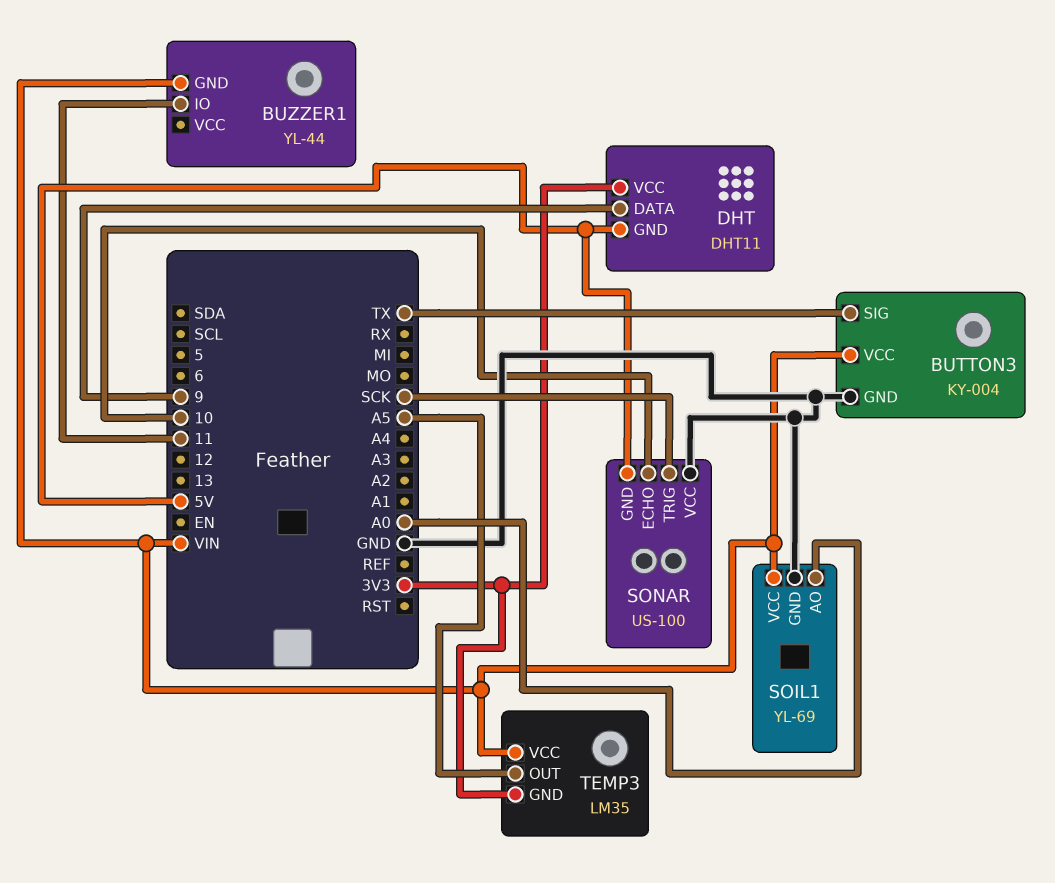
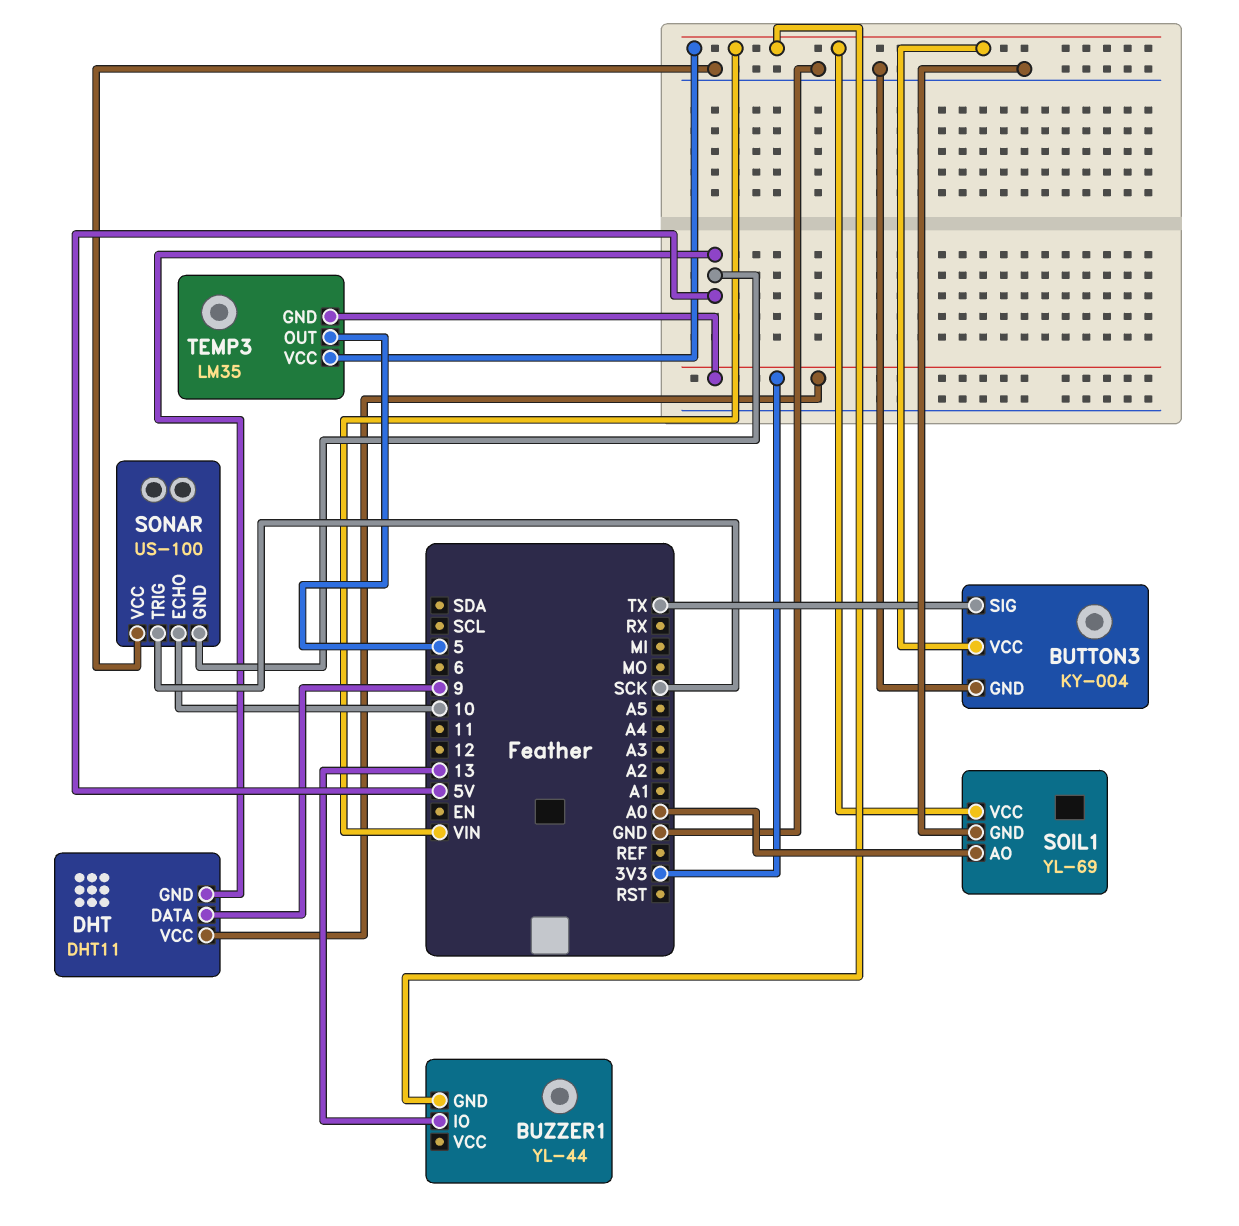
BUZZER1 pin IO: 11 -> 13
TEMP3 pin OUT: A5 -> 5

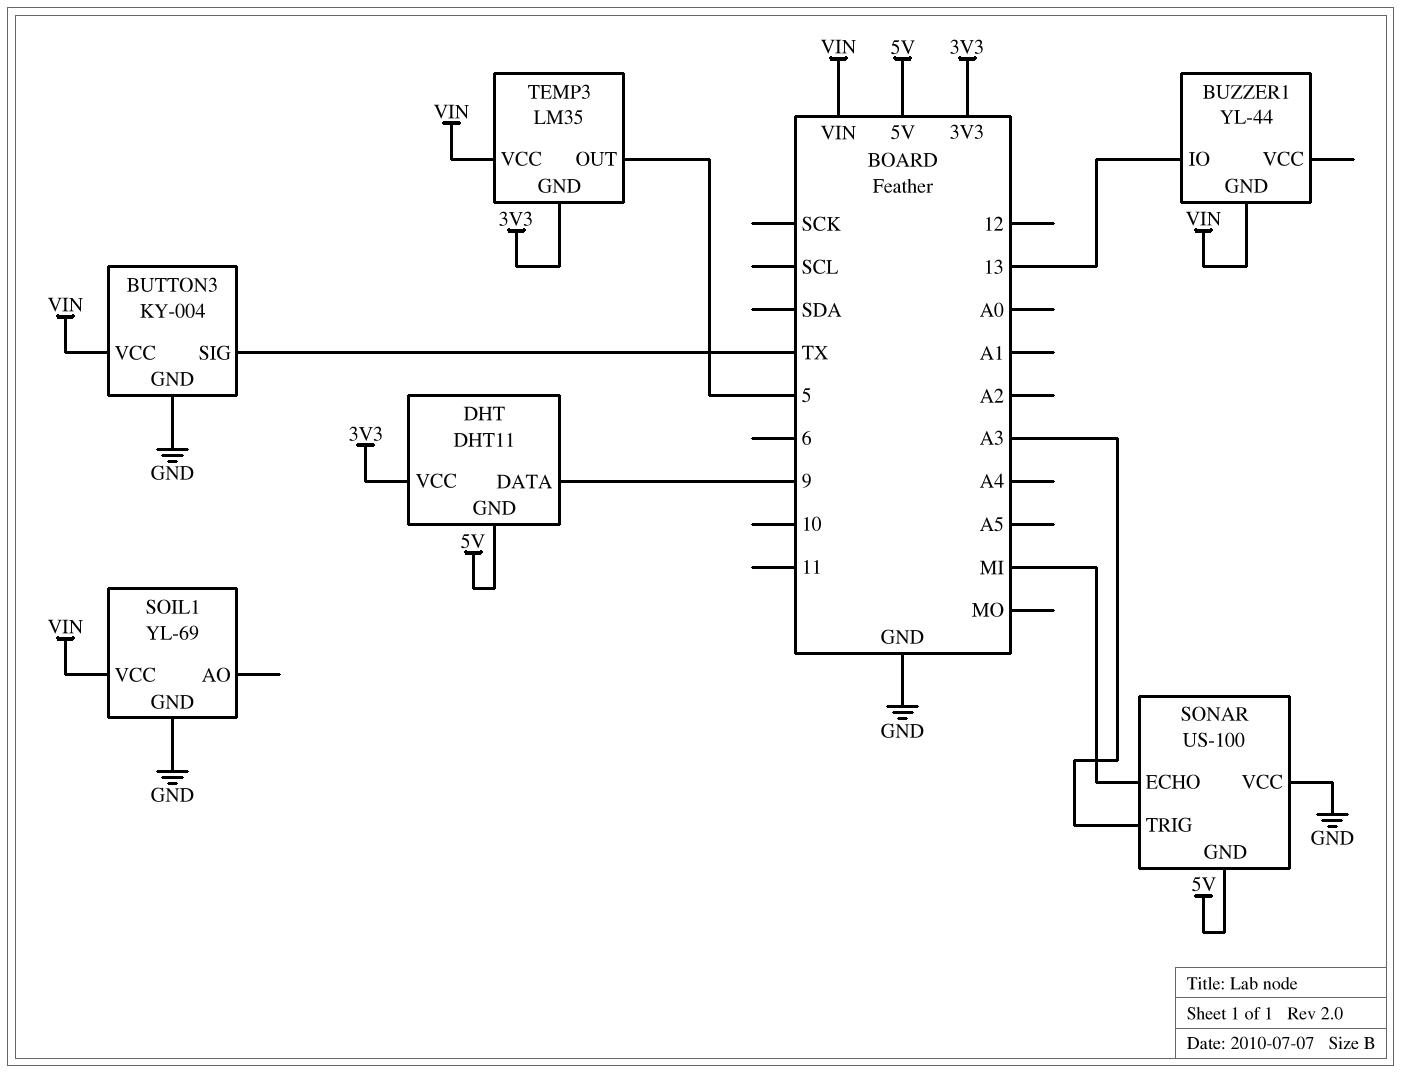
SOIL1 pin AO: A0 -> none
SONAR pin ECHO: 10 -> MI
SONAR pin TRIG: SCK -> A3

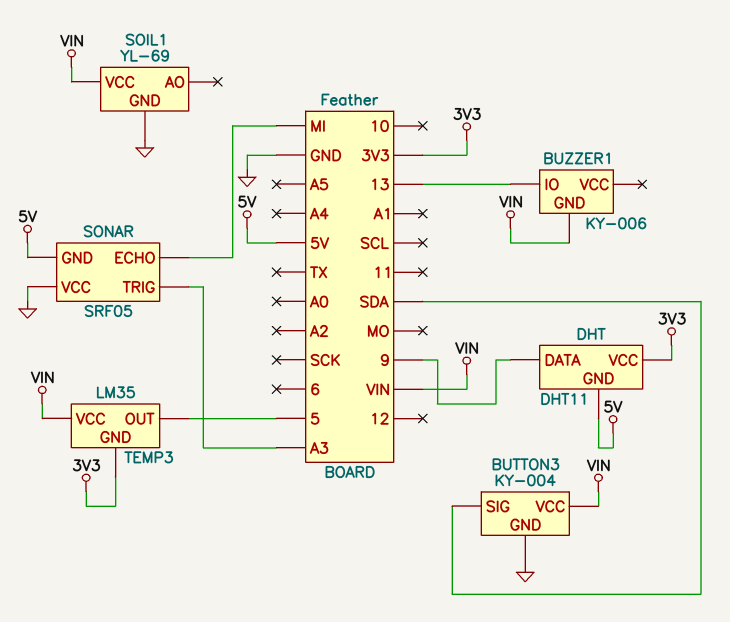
BUTTON3 pin SIG: TX -> SDA
BUZZER1: YL-44 -> KY-006
SONAR: US-100 -> SRF05

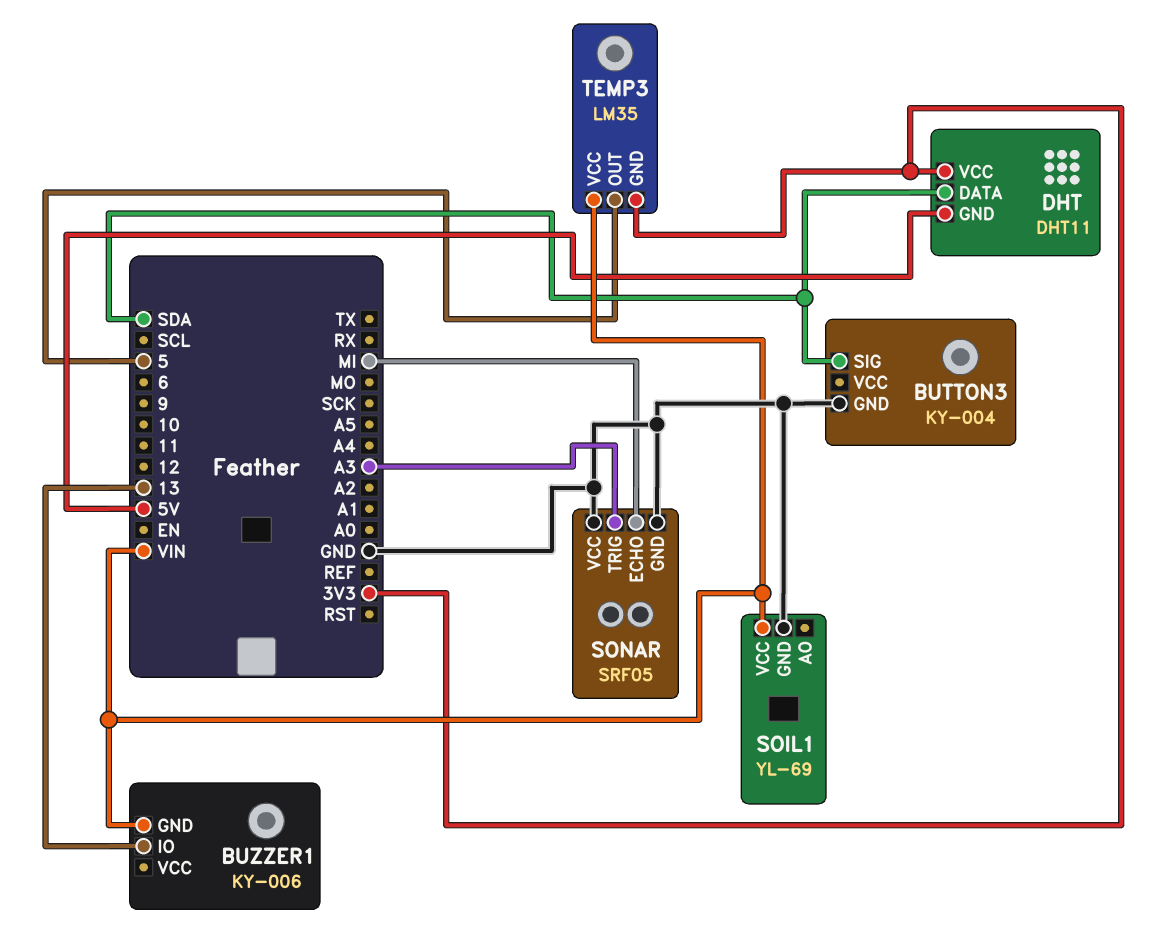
BUTTON3 pin VCC: VIN -> none
DHT pin DATA: 9 -> SDA
SONAR pin GND: 5V -> GND

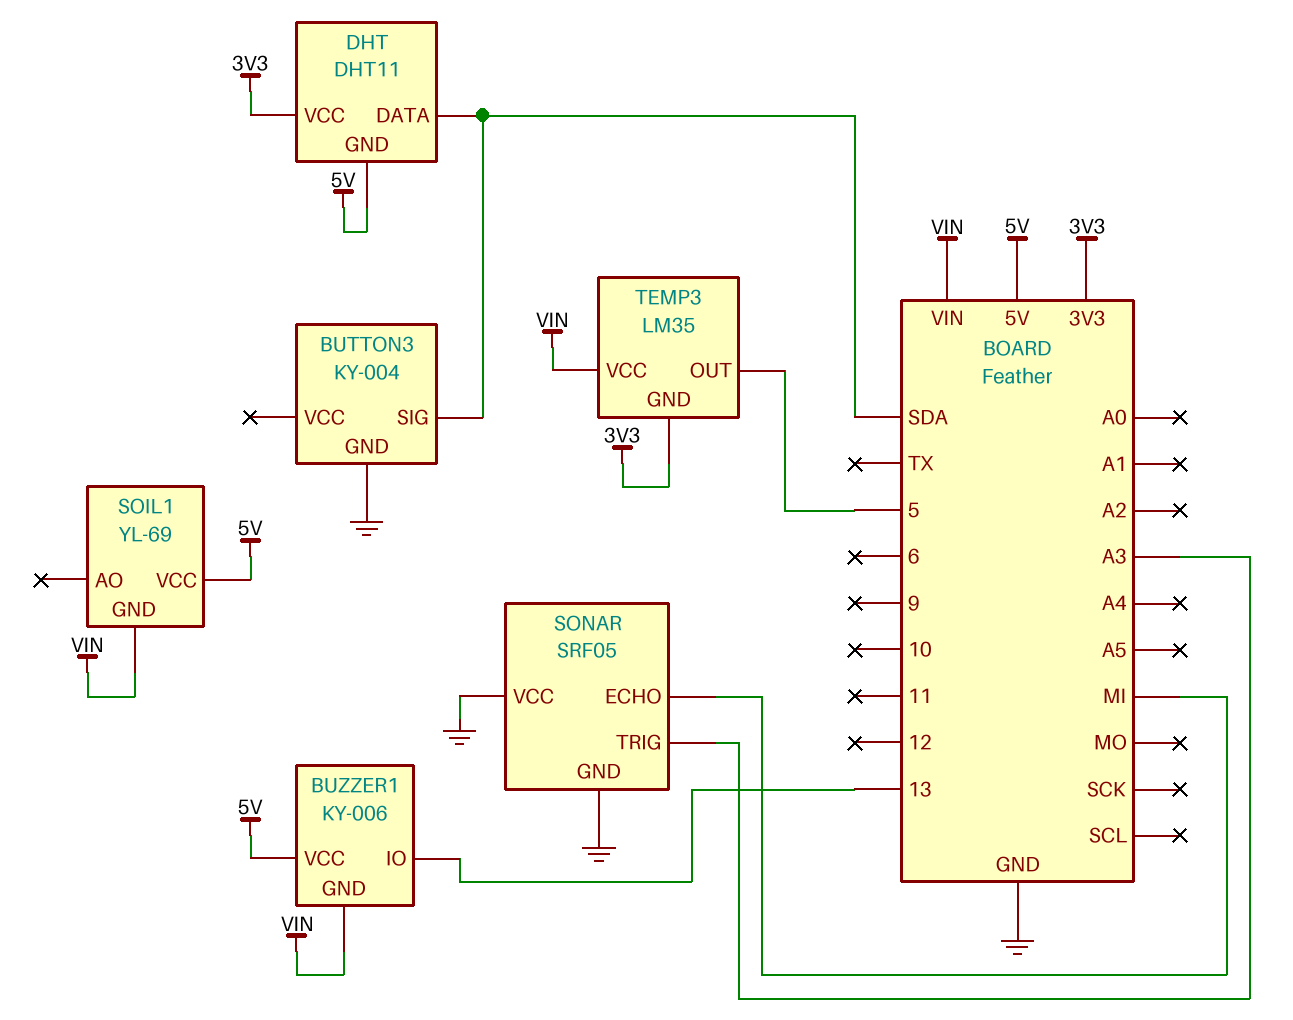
BUZZER1 pin VCC: none -> 5V
SOIL1 pin GND: GND -> VIN
SOIL1 pin VCC: VIN -> 5V

